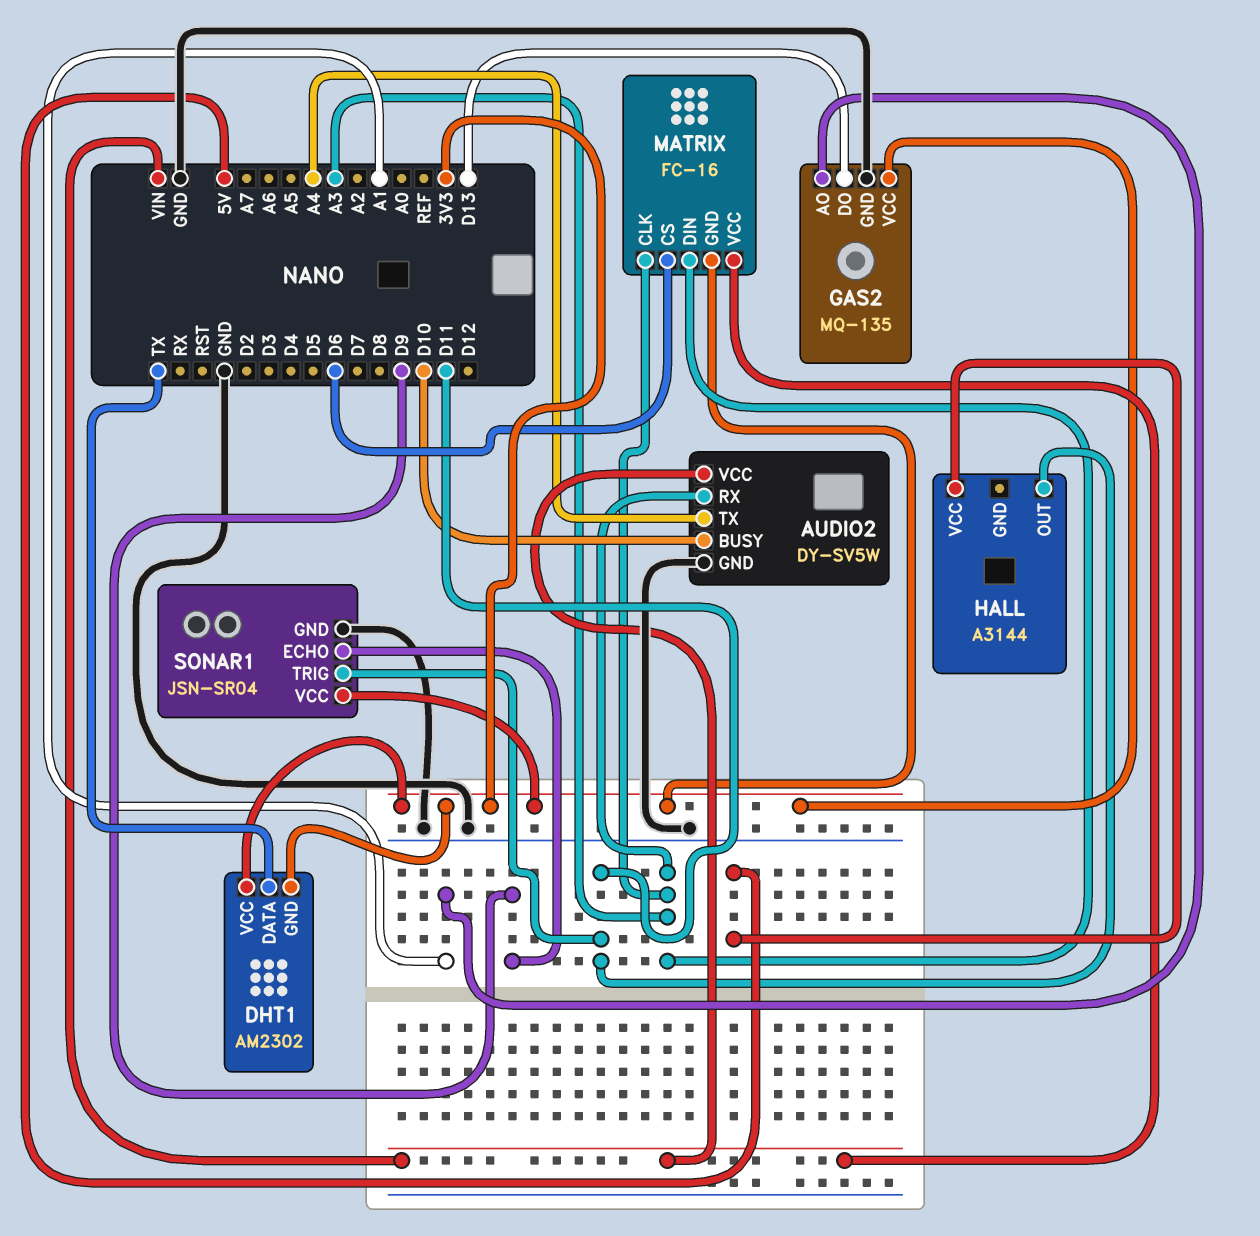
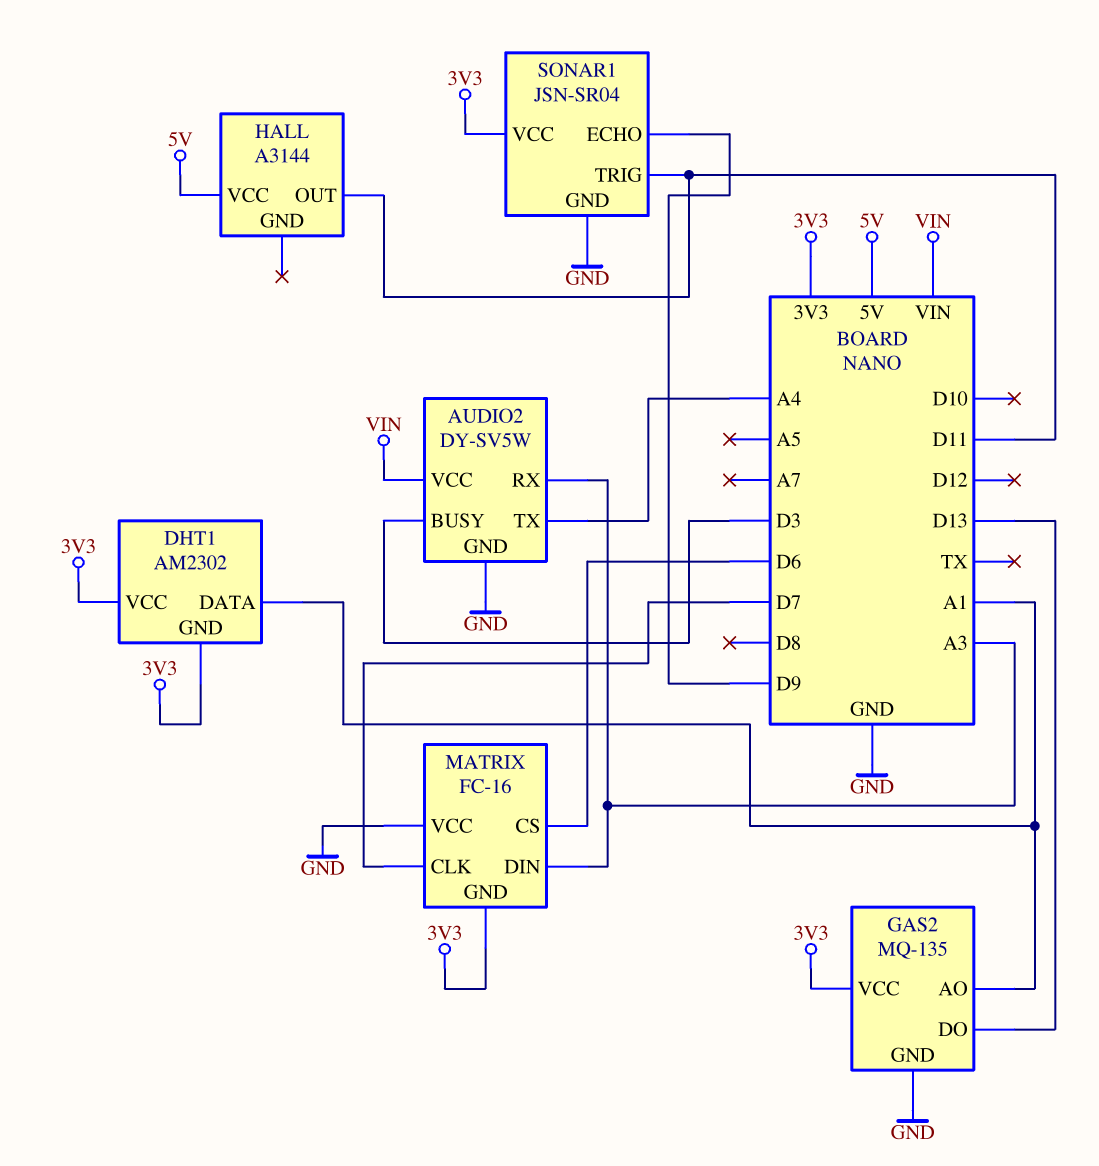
AUDIO2 pin BUSY: D10 -> D3
DHT1 pin DATA: TX -> A1
MATRIX pin CLK: A3 -> D7
MATRIX pin VCC: VIN -> GND

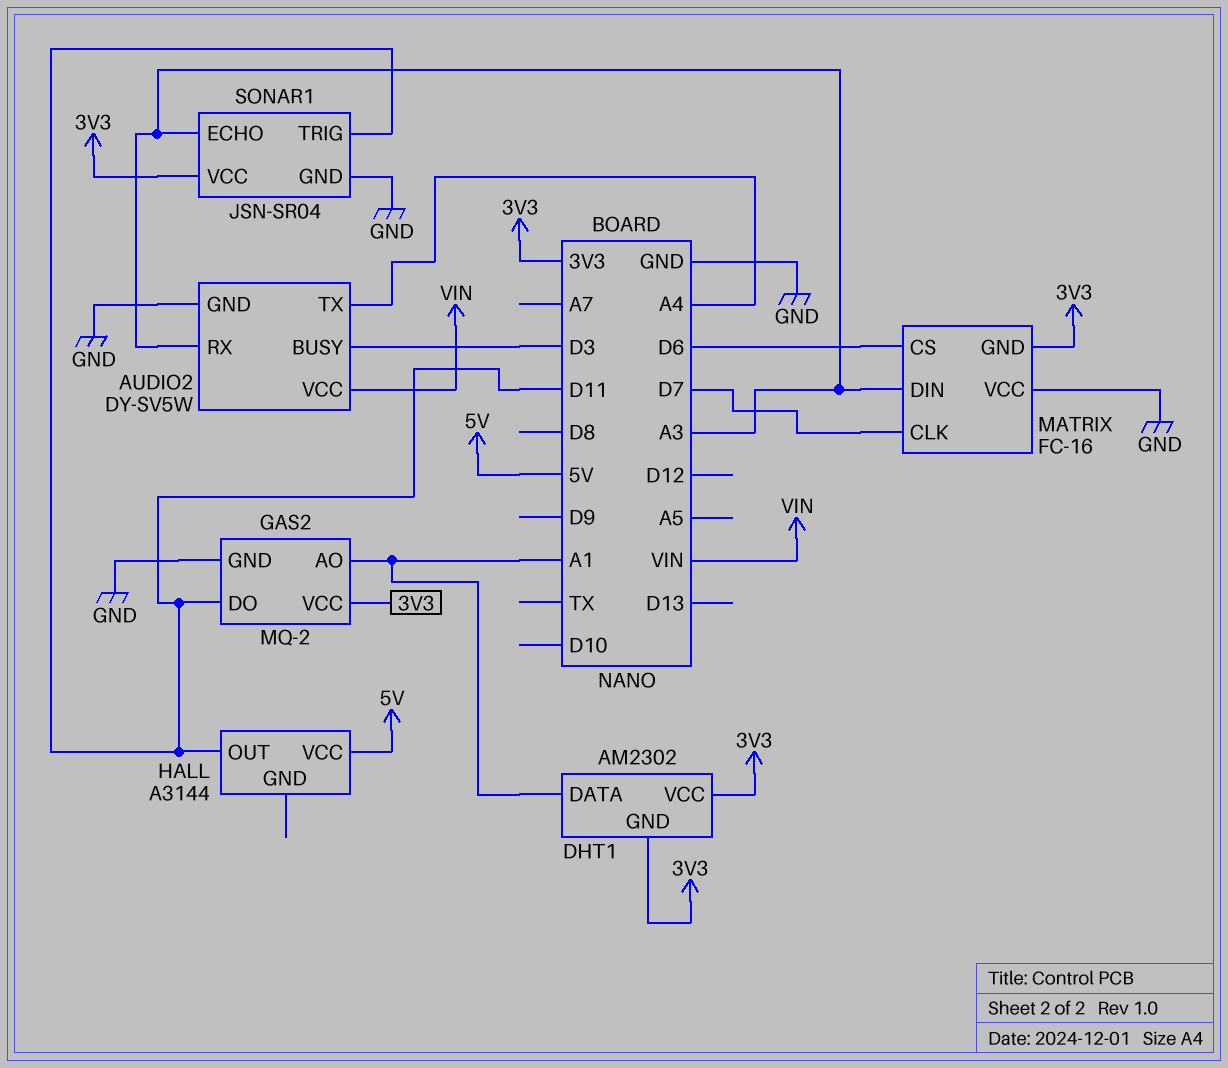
GAS2: MQ-135 -> MQ-2
GAS2 pin DO: D13 -> D11
SONAR1 pin ECHO: D9 -> A3

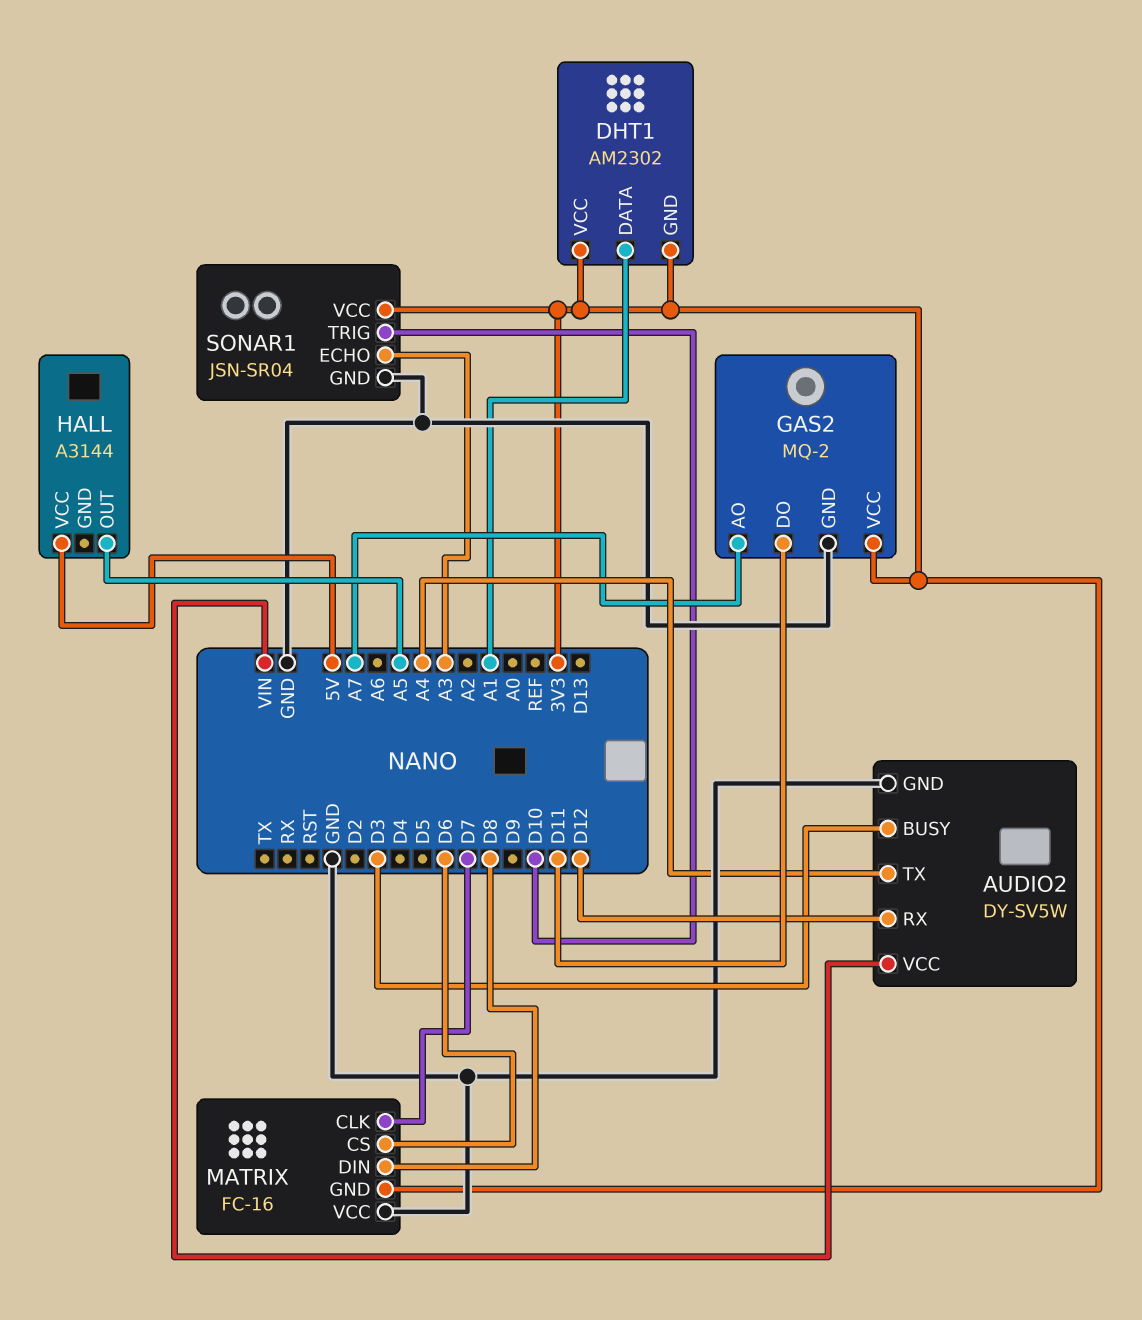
AUDIO2 pin RX: A3 -> D12
GAS2 pin AO: A1 -> A7
HALL pin OUT: D11 -> A5
MATRIX pin DIN: A3 -> D8
SONAR1 pin TRIG: D11 -> D10

